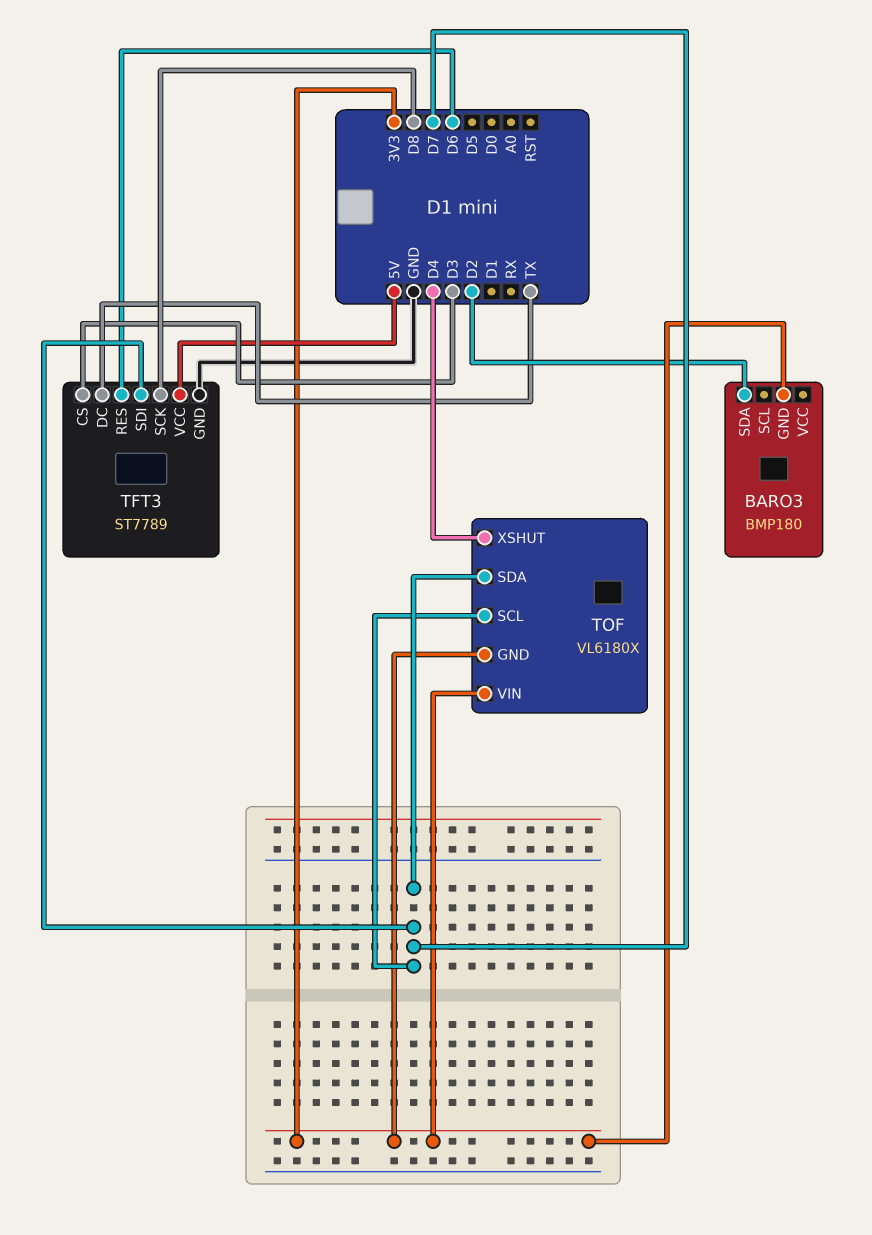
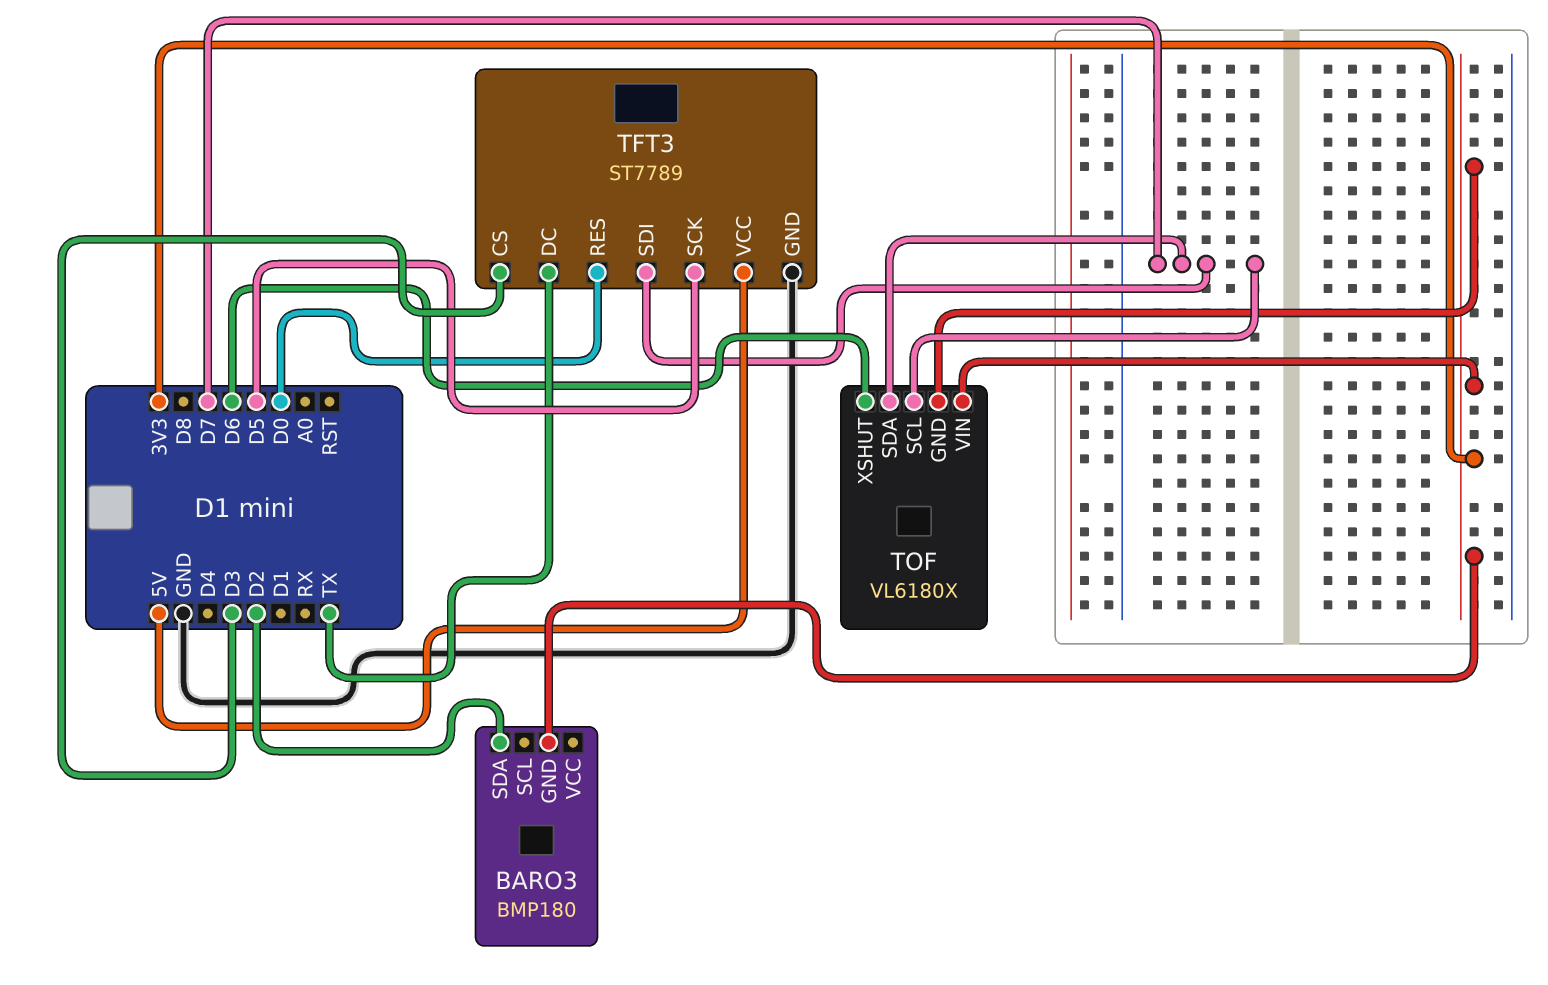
TFT3 pin RES: D6 -> D0
TFT3 pin SCK: D8 -> D5
TOF pin XSHUT: D4 -> D6

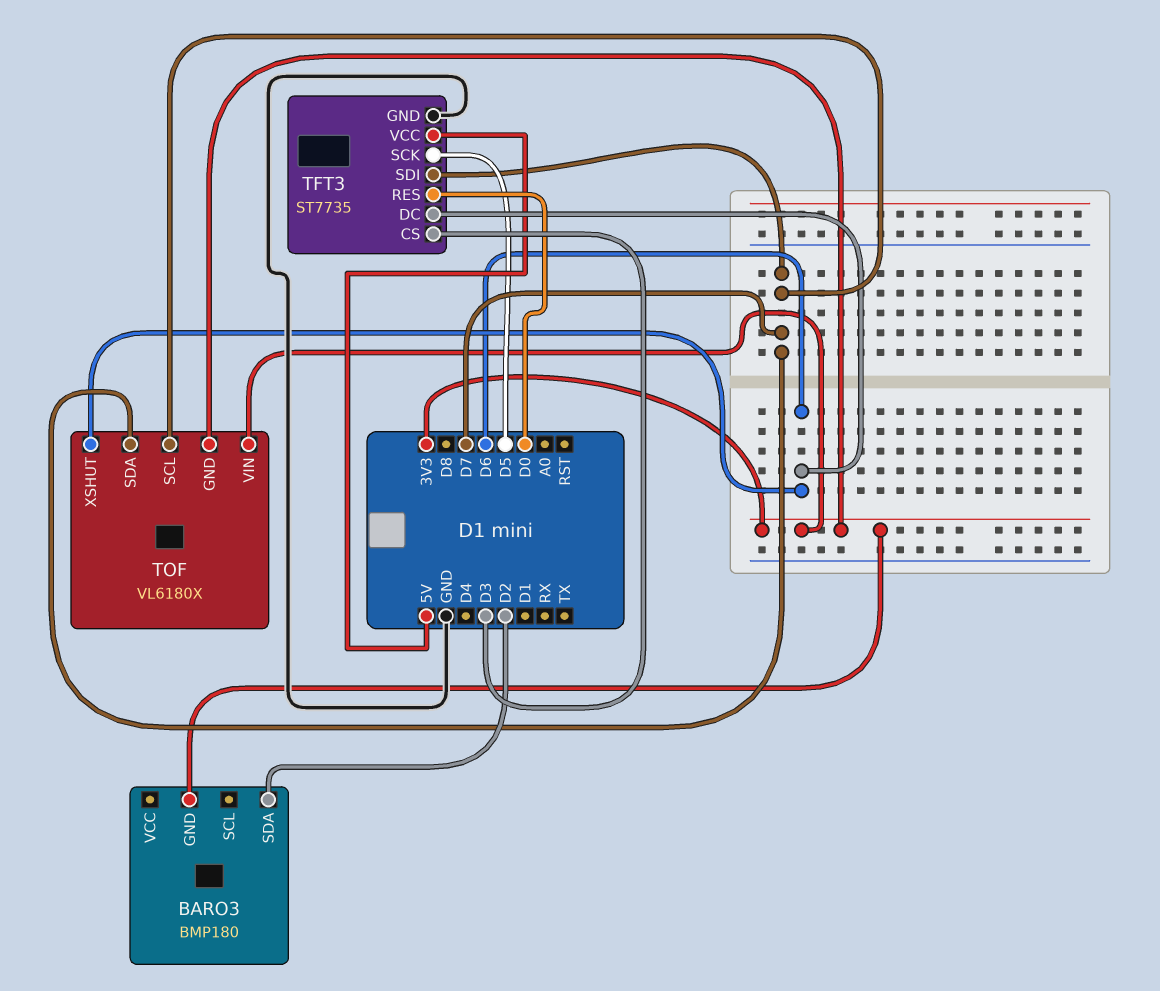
TFT3: ST7789 -> ST7735
TFT3 pin DC: TX -> D6

